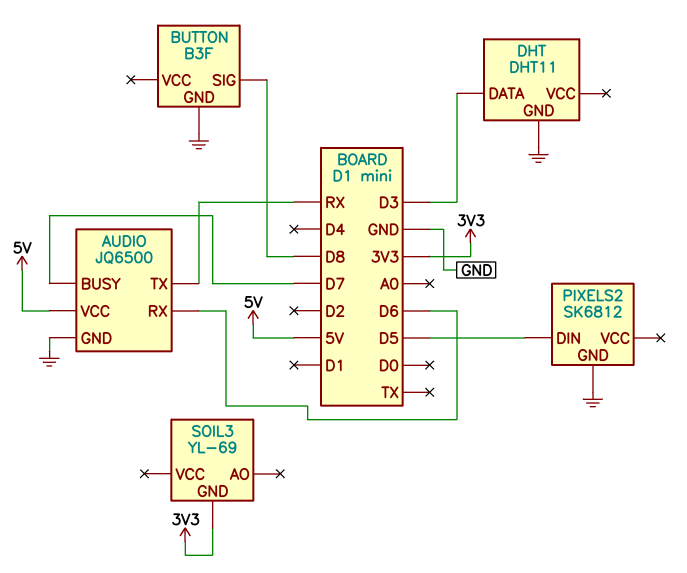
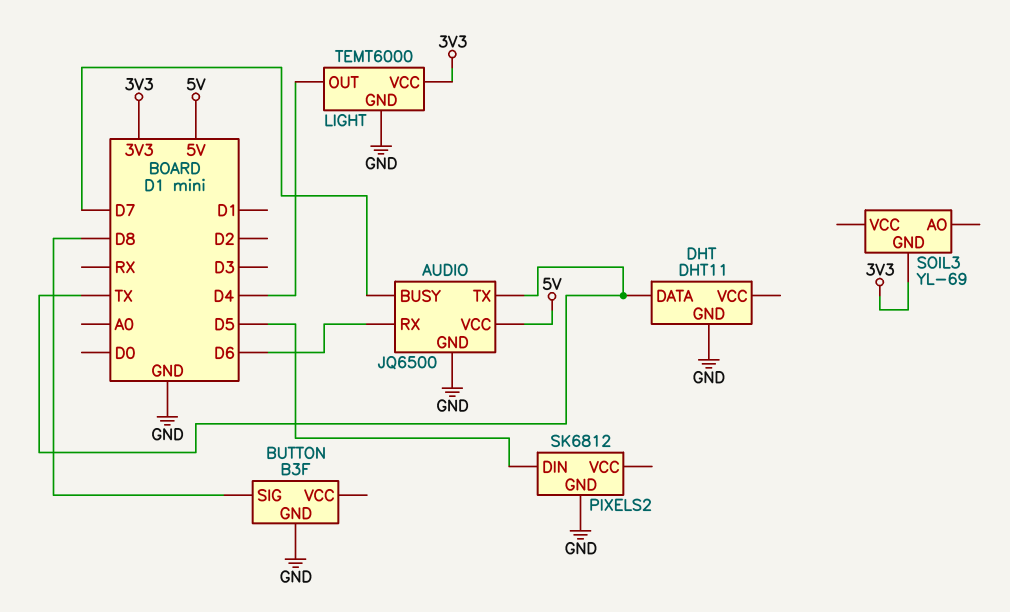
AUDIO pin TX: RX -> TX
DHT pin DATA: D3 -> TX
LIGHT: none -> TEMT6000
LIGHT pin GND: none -> GND
LIGHT pin OUT: none -> D4
LIGHT pin VCC: none -> 3V3

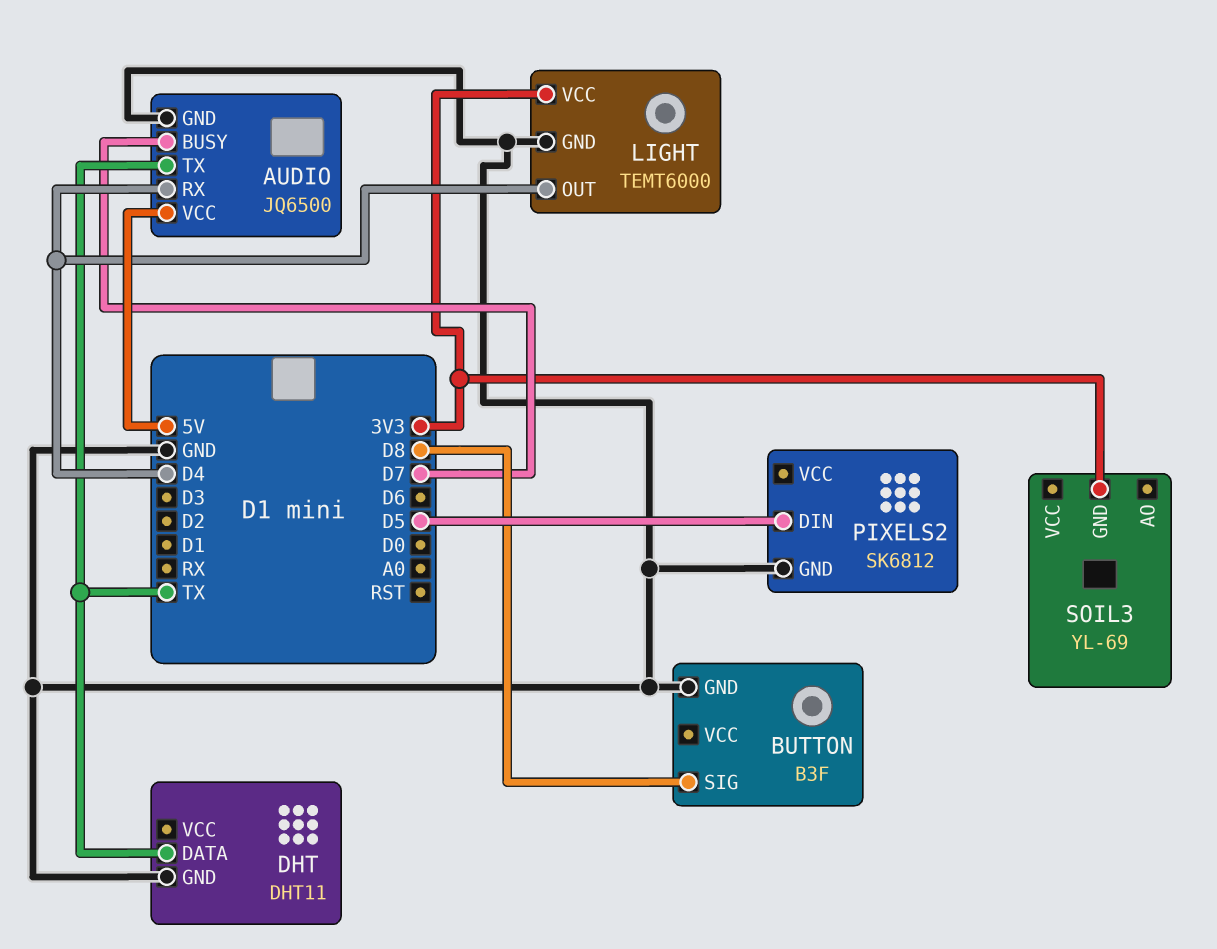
AUDIO pin RX: D6 -> D4

